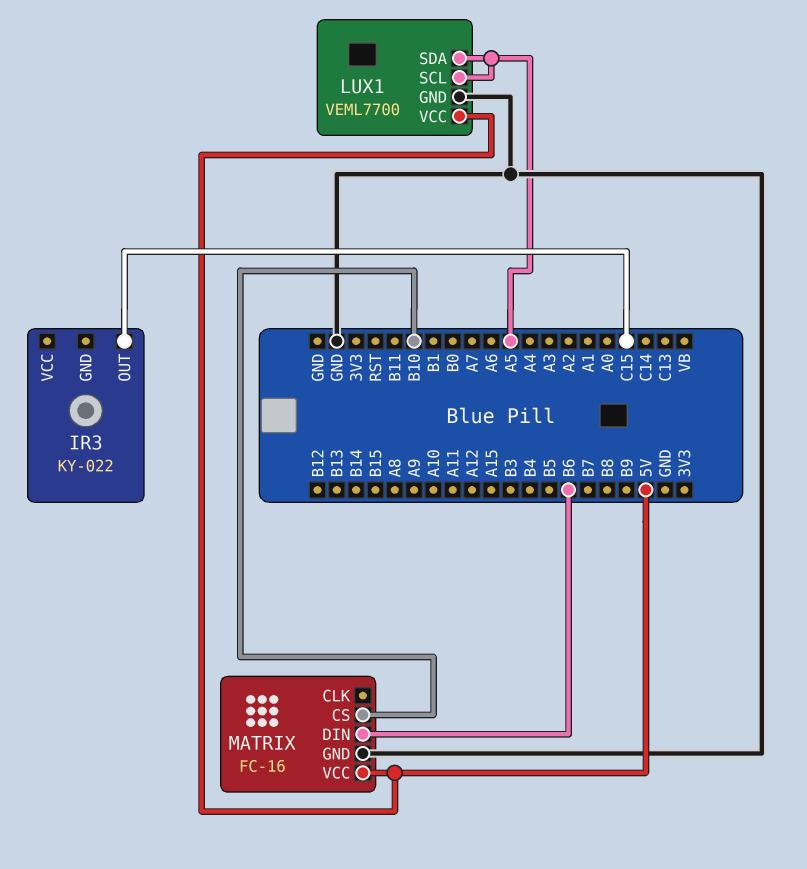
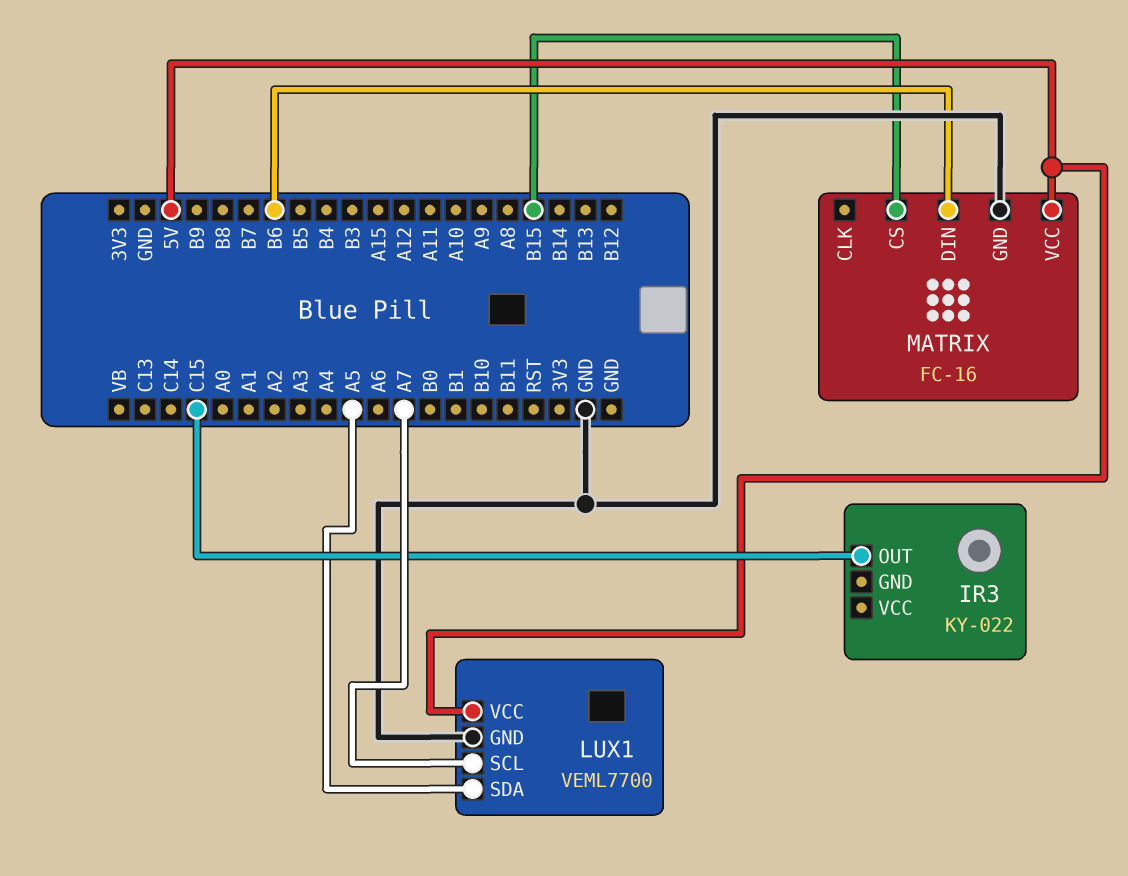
LUX1 pin SCL: A5 -> A7
MATRIX pin CS: B10 -> B15

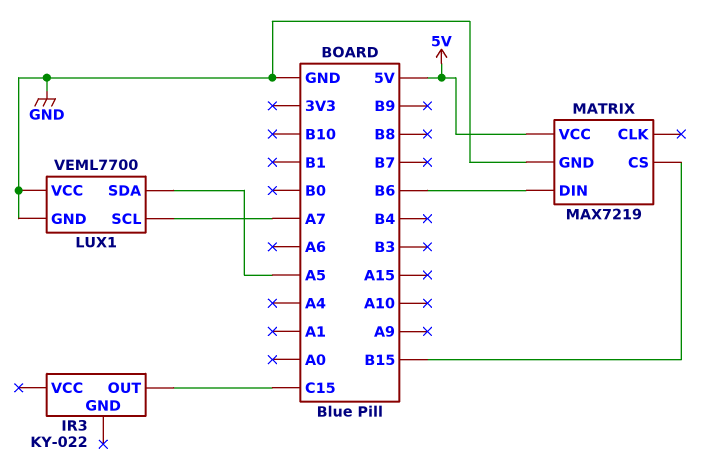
LUX1 pin VCC: 5V -> GND
MATRIX: FC-16 -> MAX7219

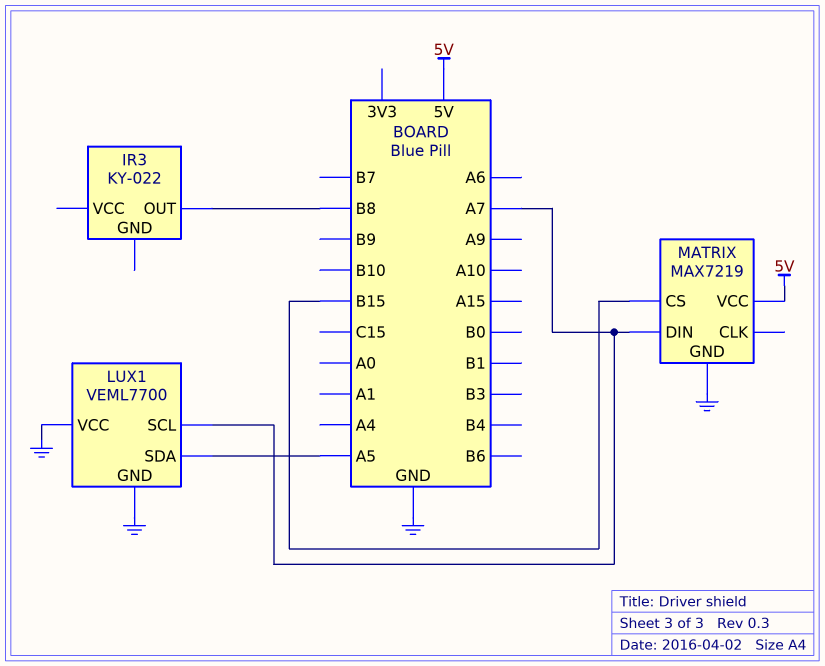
IR3 pin OUT: C15 -> B8
MATRIX pin DIN: B6 -> A7

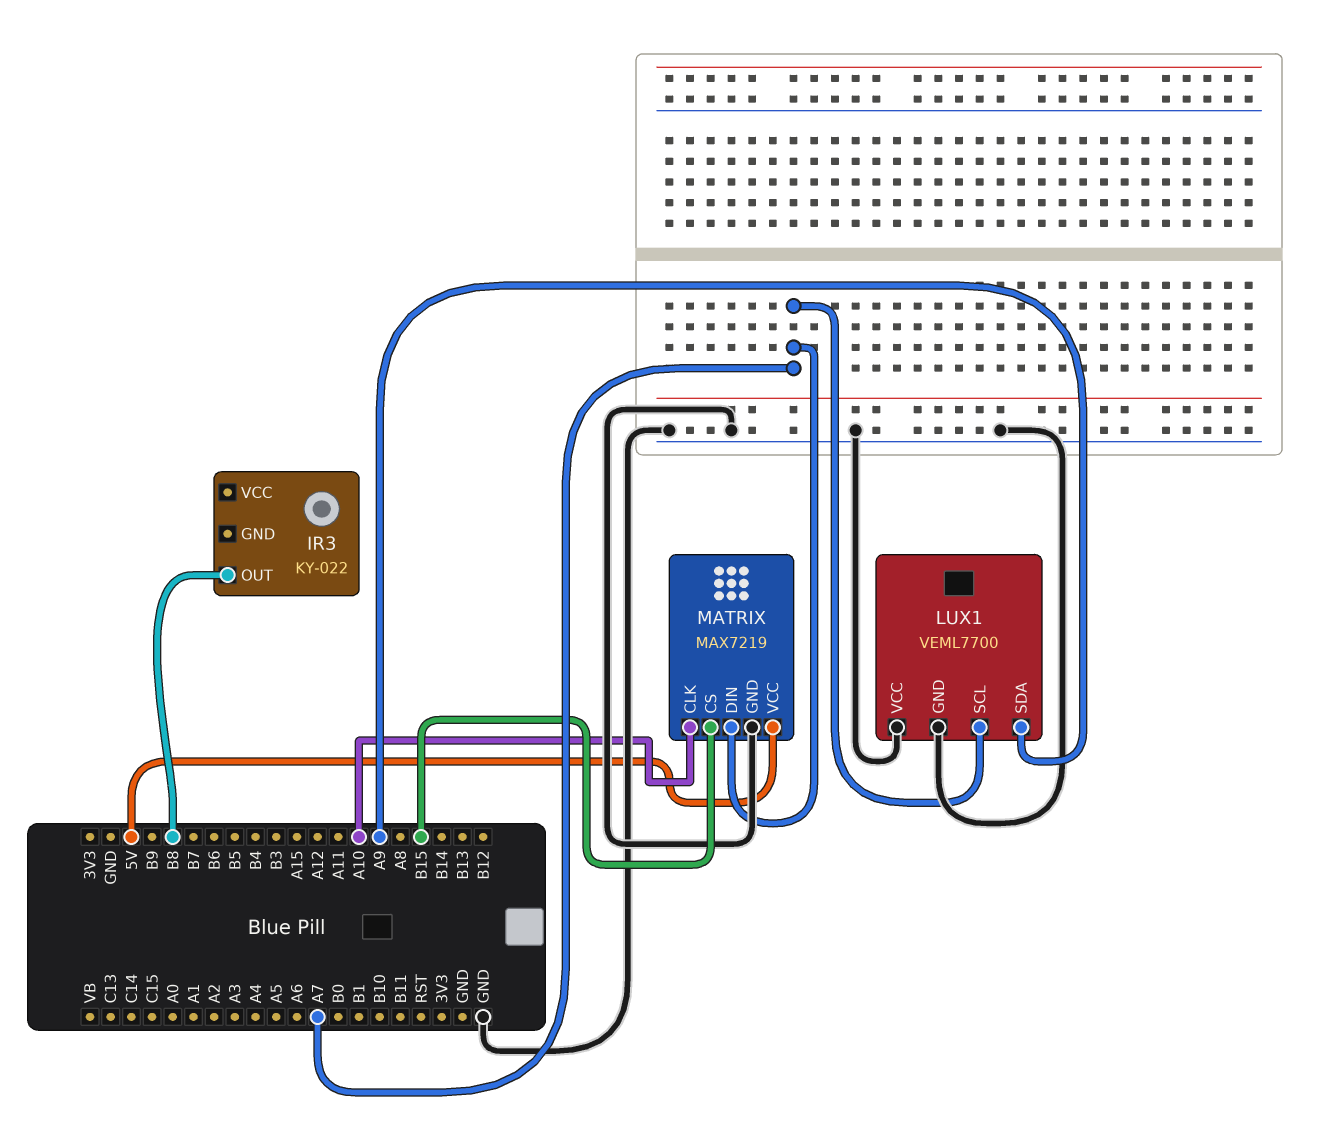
LUX1 pin SDA: A5 -> A9
MATRIX pin CLK: none -> A10

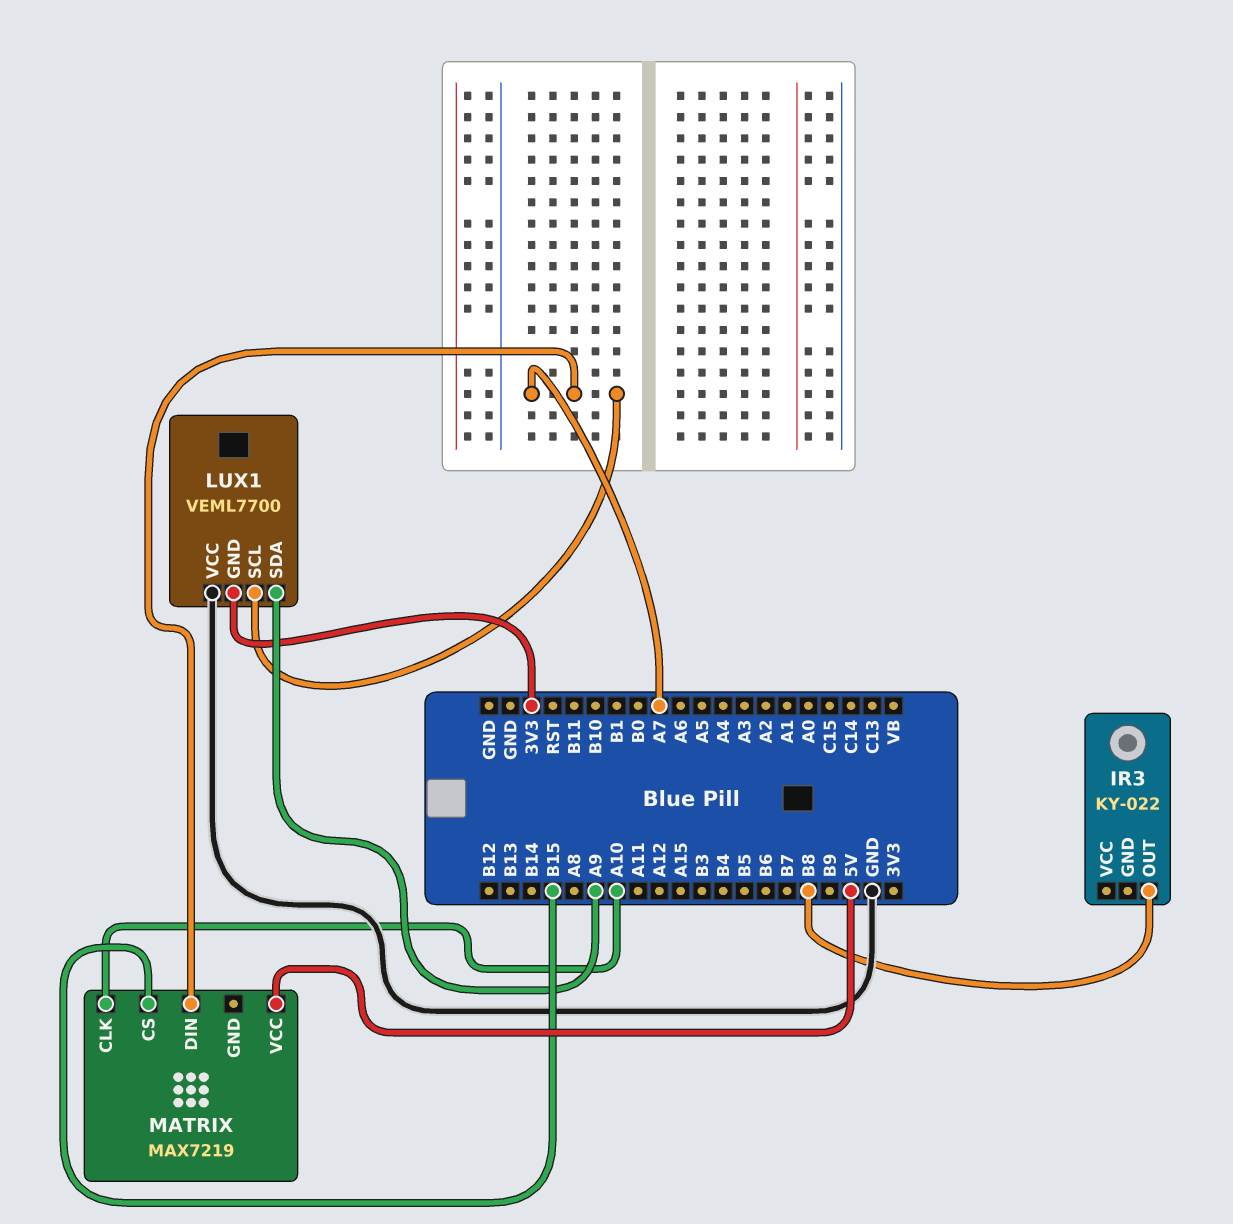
LUX1 pin GND: GND -> 3V3
MATRIX pin GND: GND -> none

